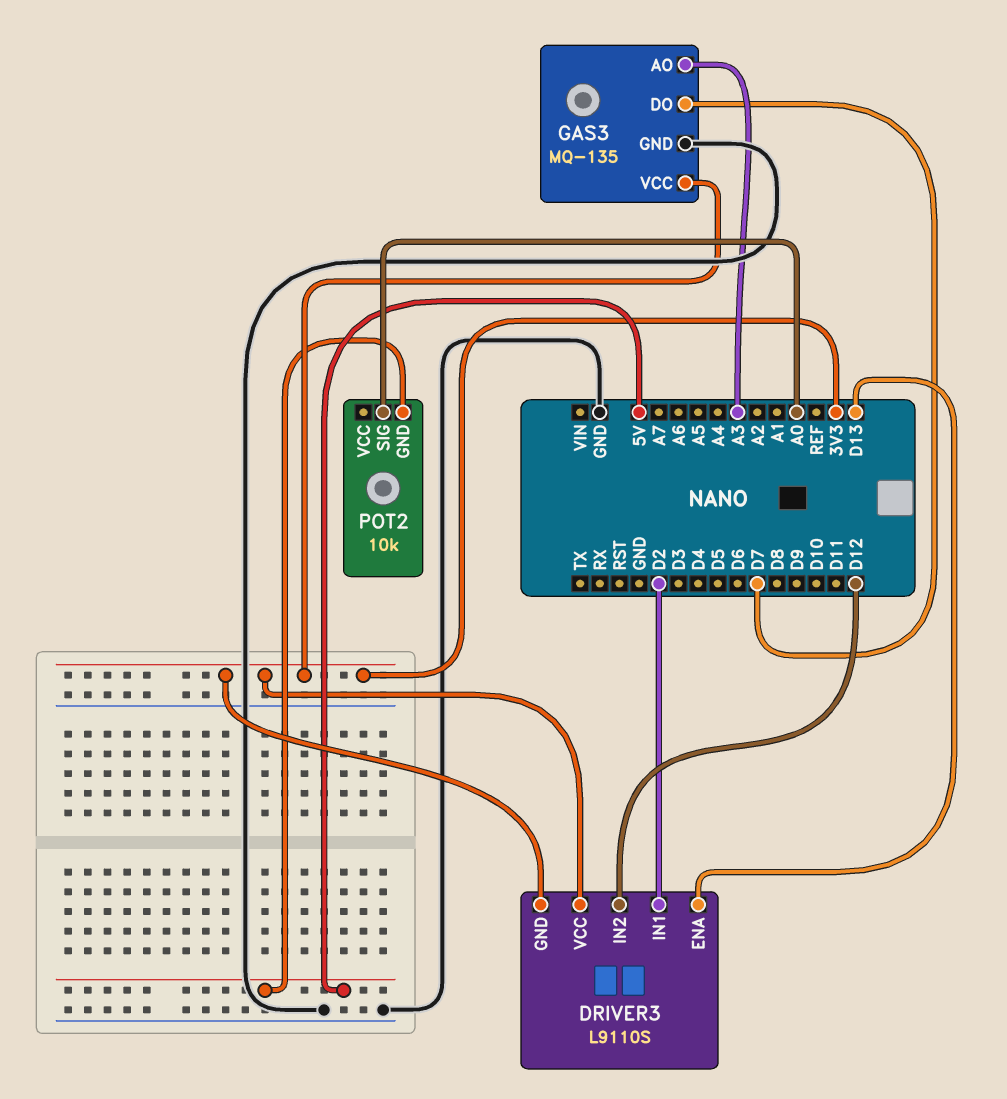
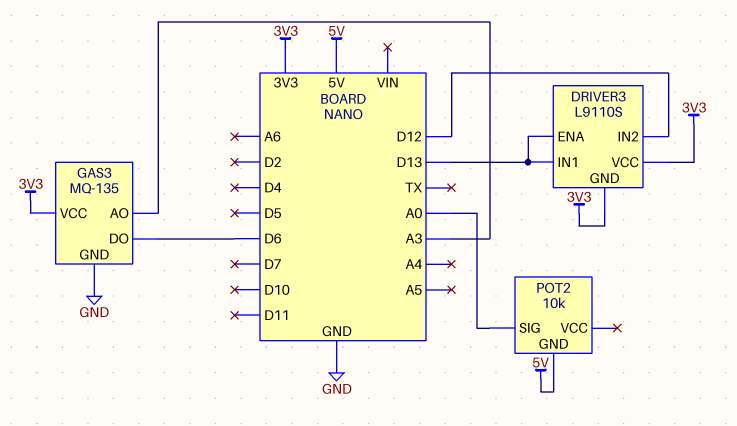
DRIVER3 pin IN1: D2 -> D13
GAS3 pin DO: D7 -> D6

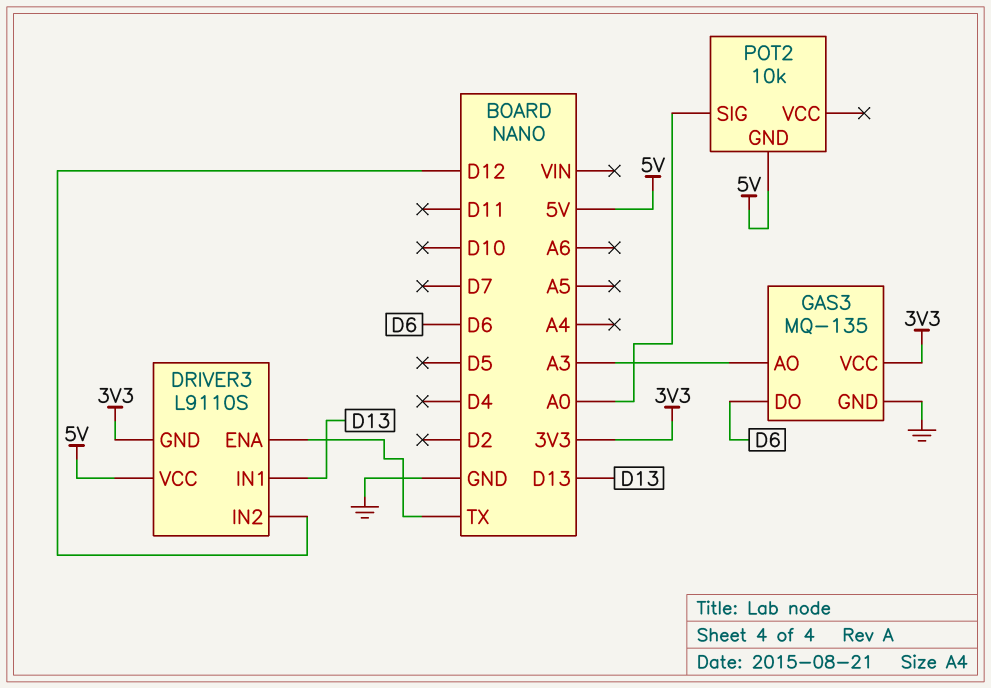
DRIVER3 pin ENA: D13 -> TX
DRIVER3 pin VCC: 3V3 -> 5V

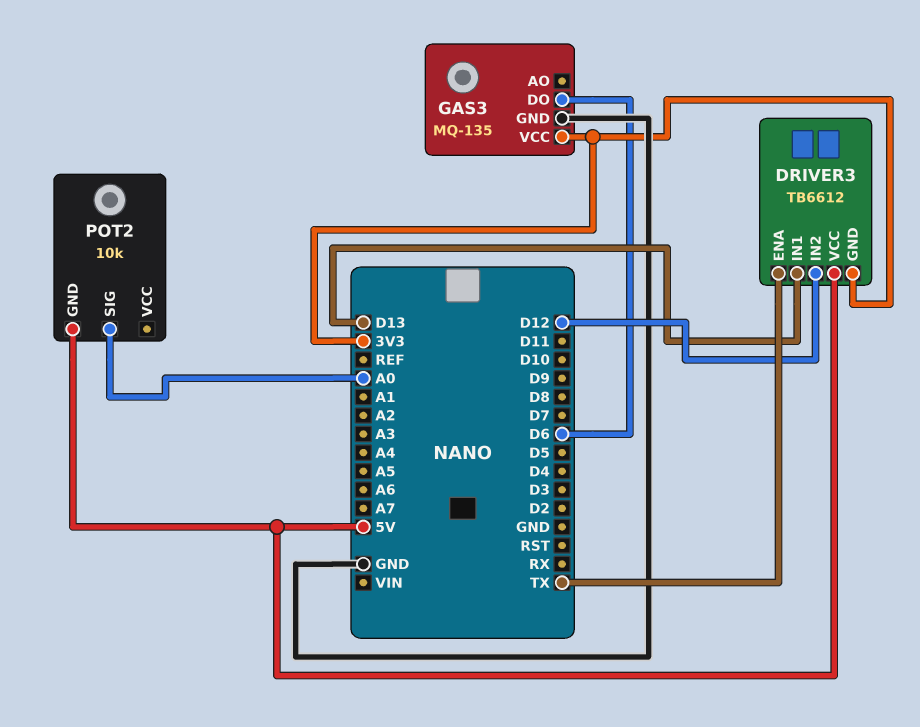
DRIVER3: L9110S -> TB6612
GAS3 pin AO: A3 -> none

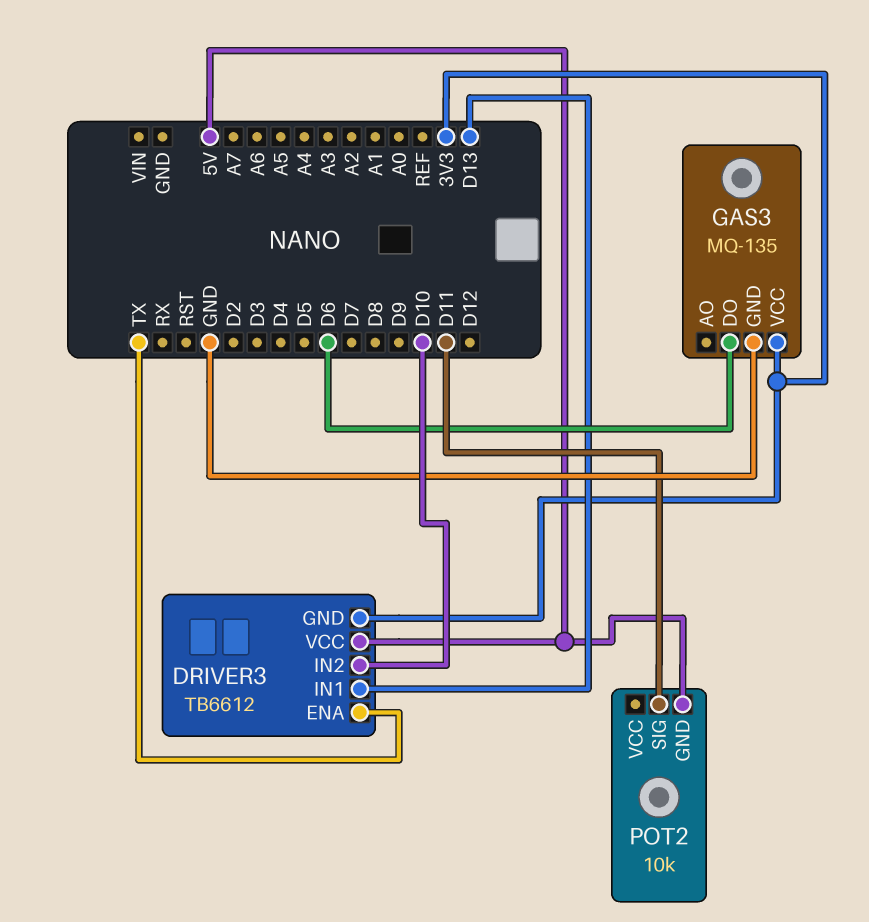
DRIVER3 pin IN2: D12 -> D10
POT2 pin SIG: A0 -> D11

